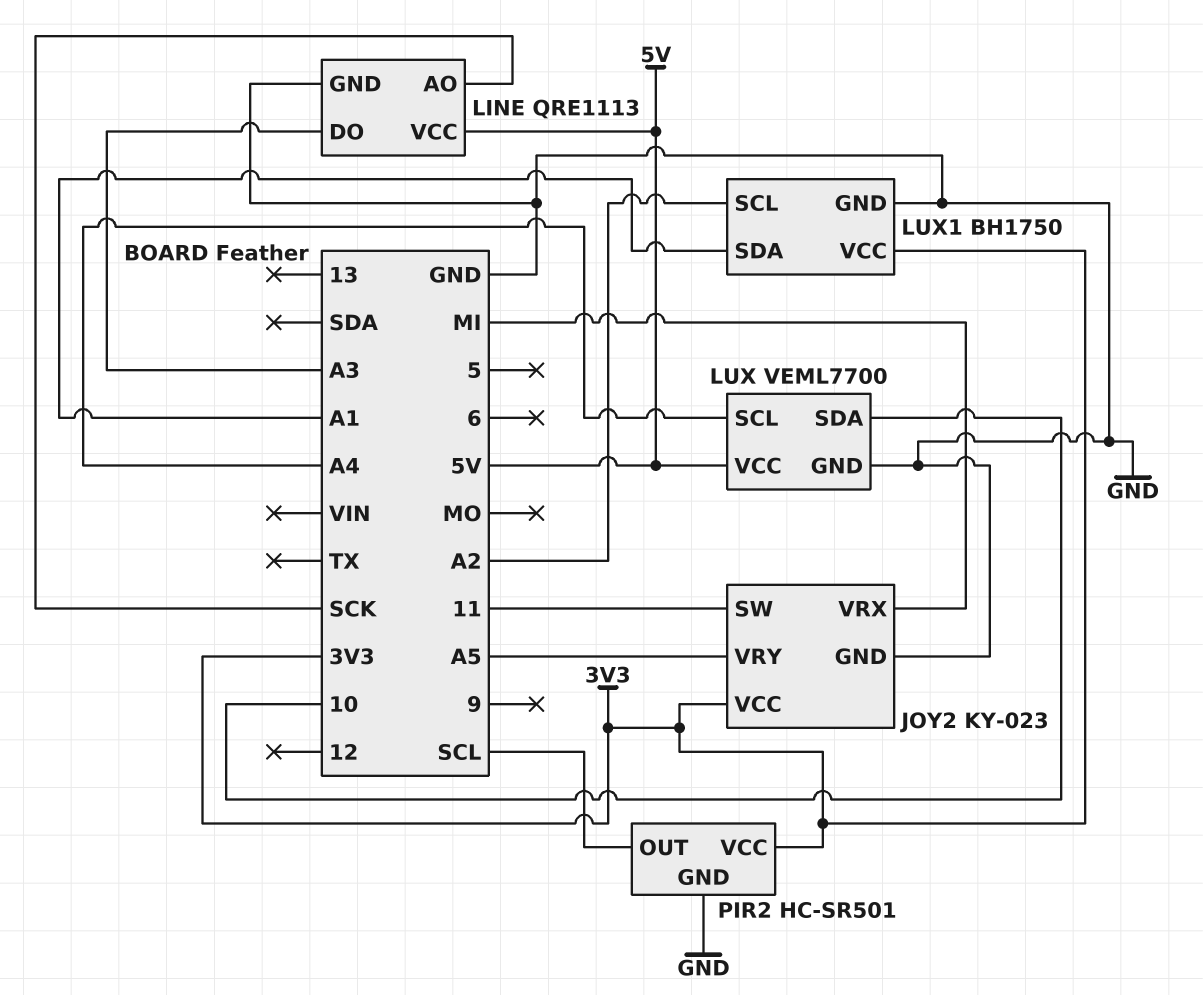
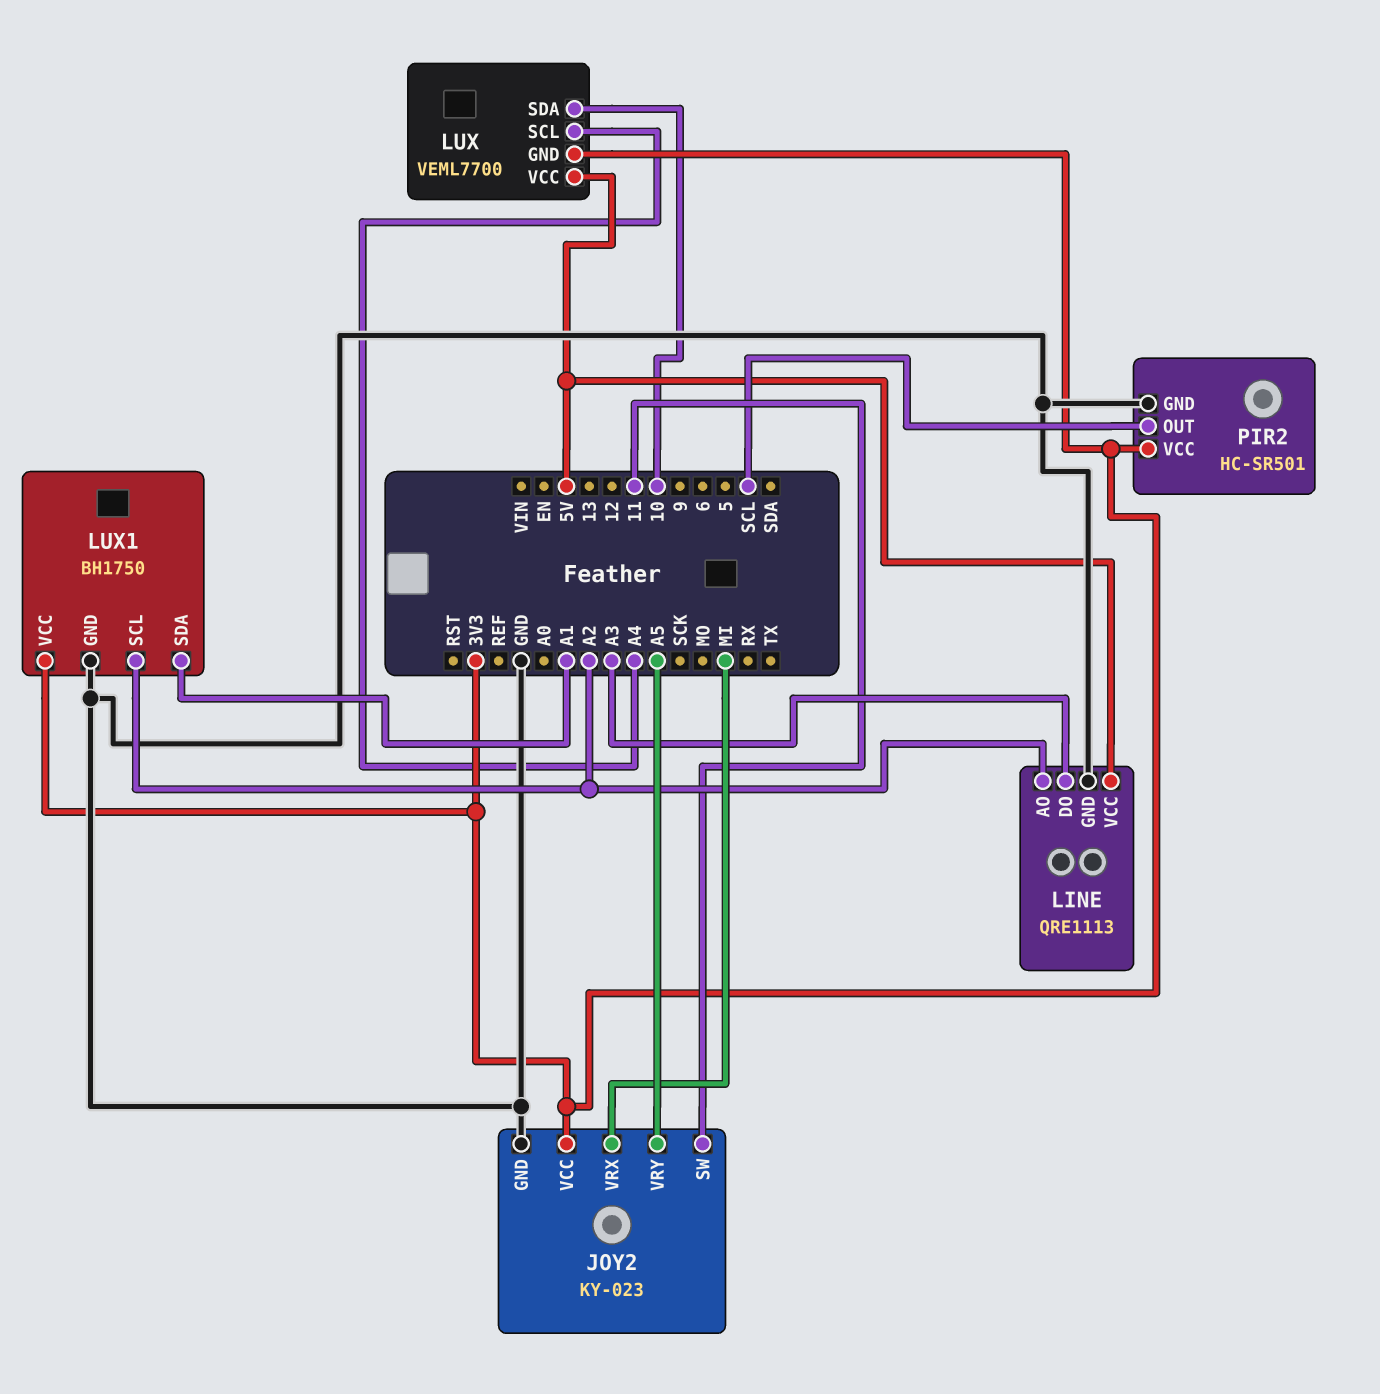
LINE pin AO: SCK -> A2
LUX pin GND: GND -> 3V3

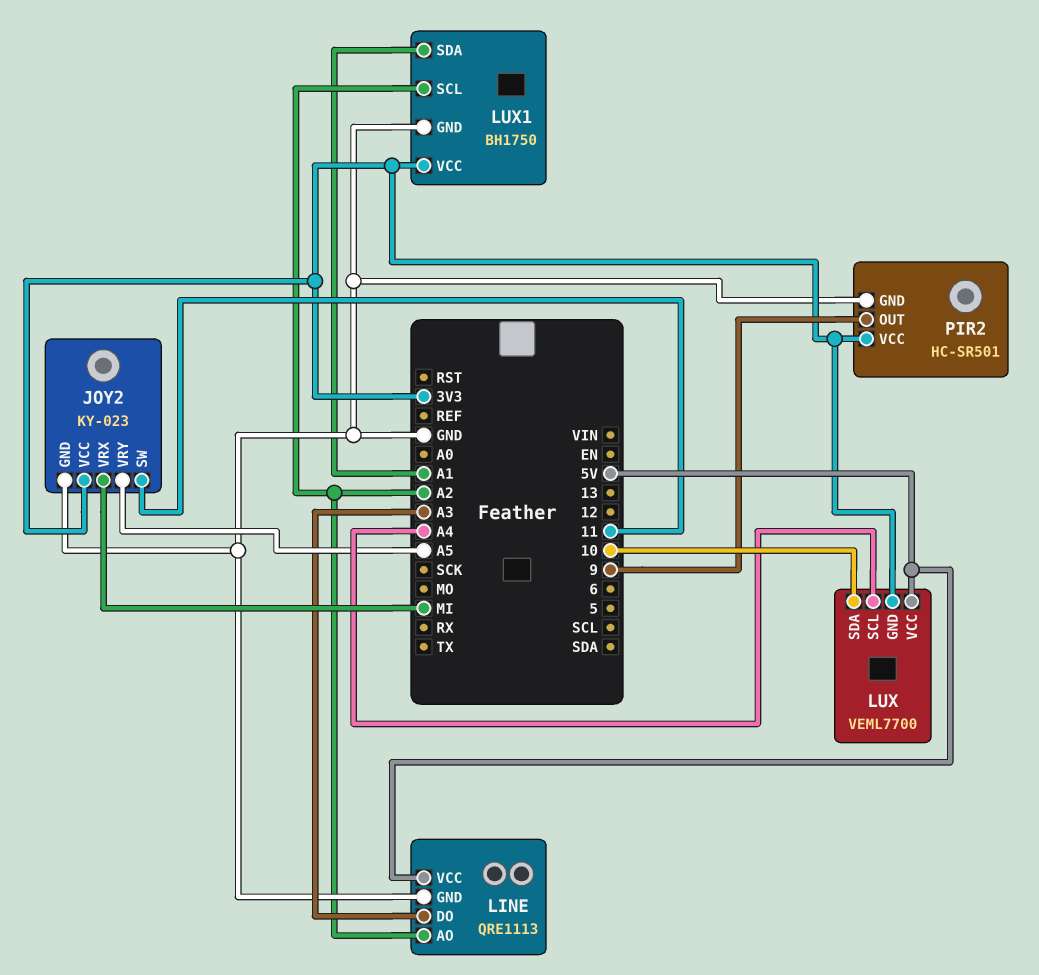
PIR2 pin OUT: SCL -> 9

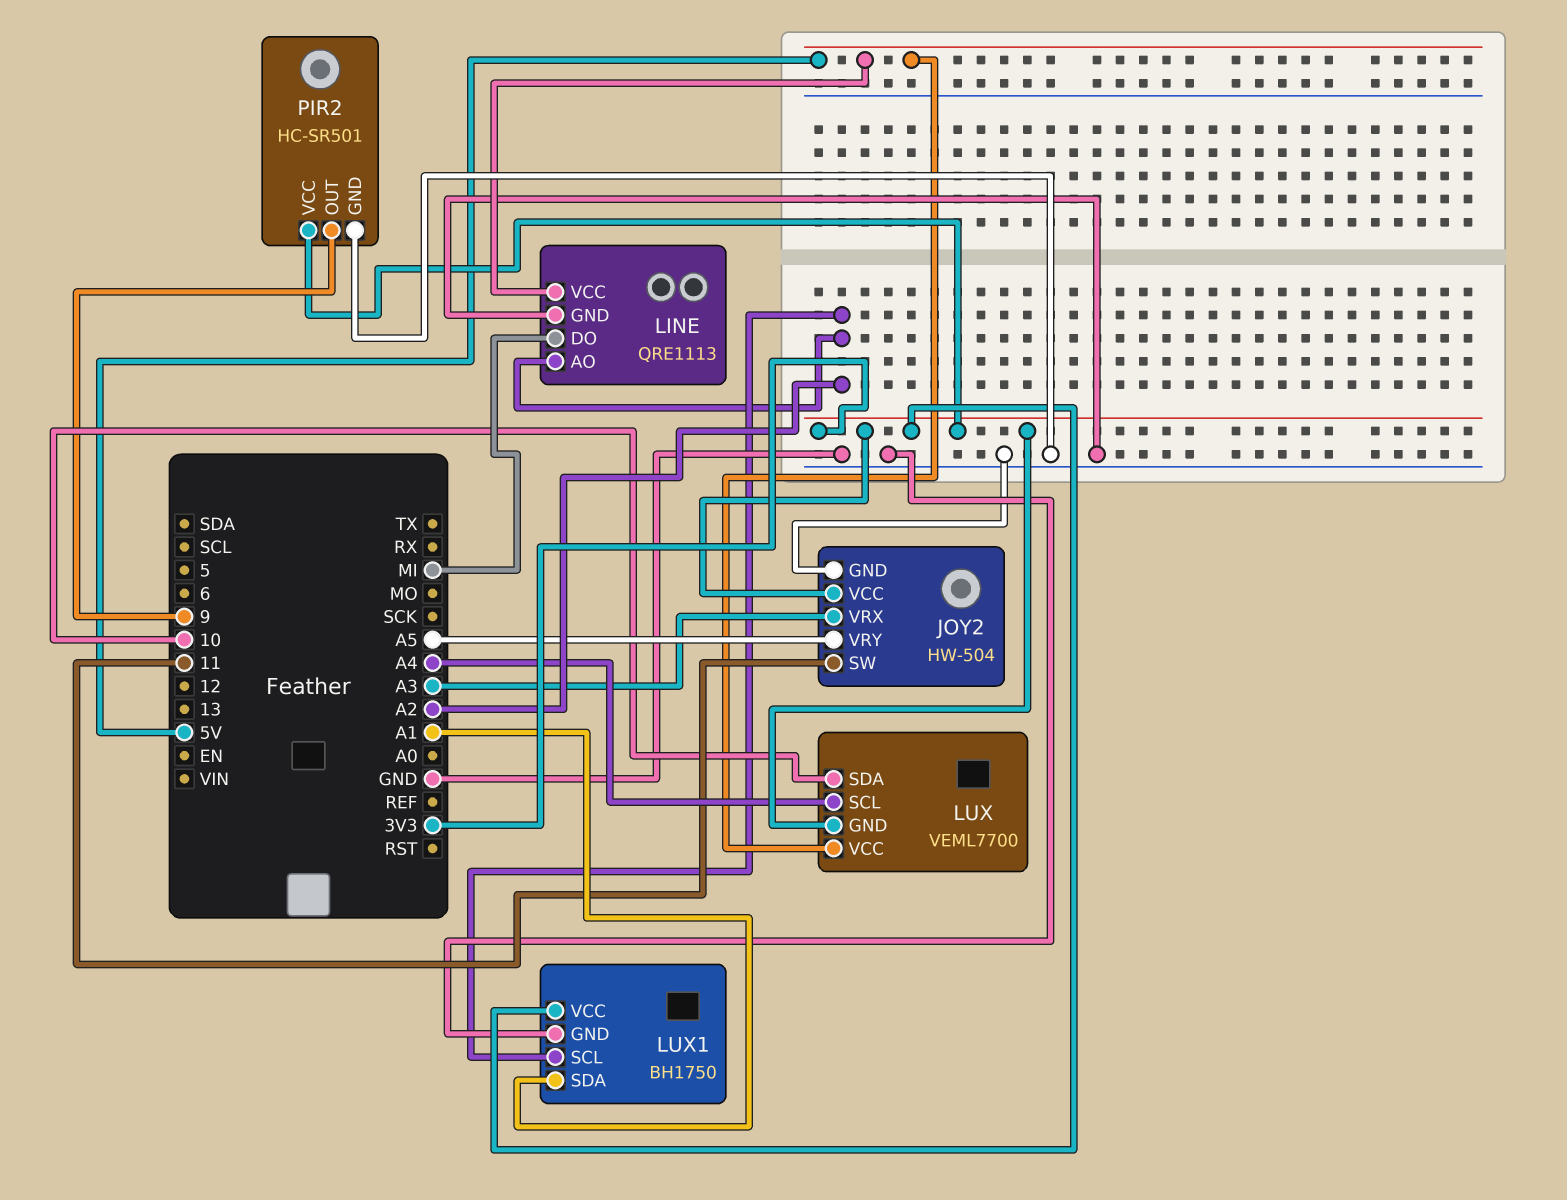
JOY2: KY-023 -> HW-504
JOY2 pin VRX: MI -> A3
LINE pin DO: A3 -> MI

